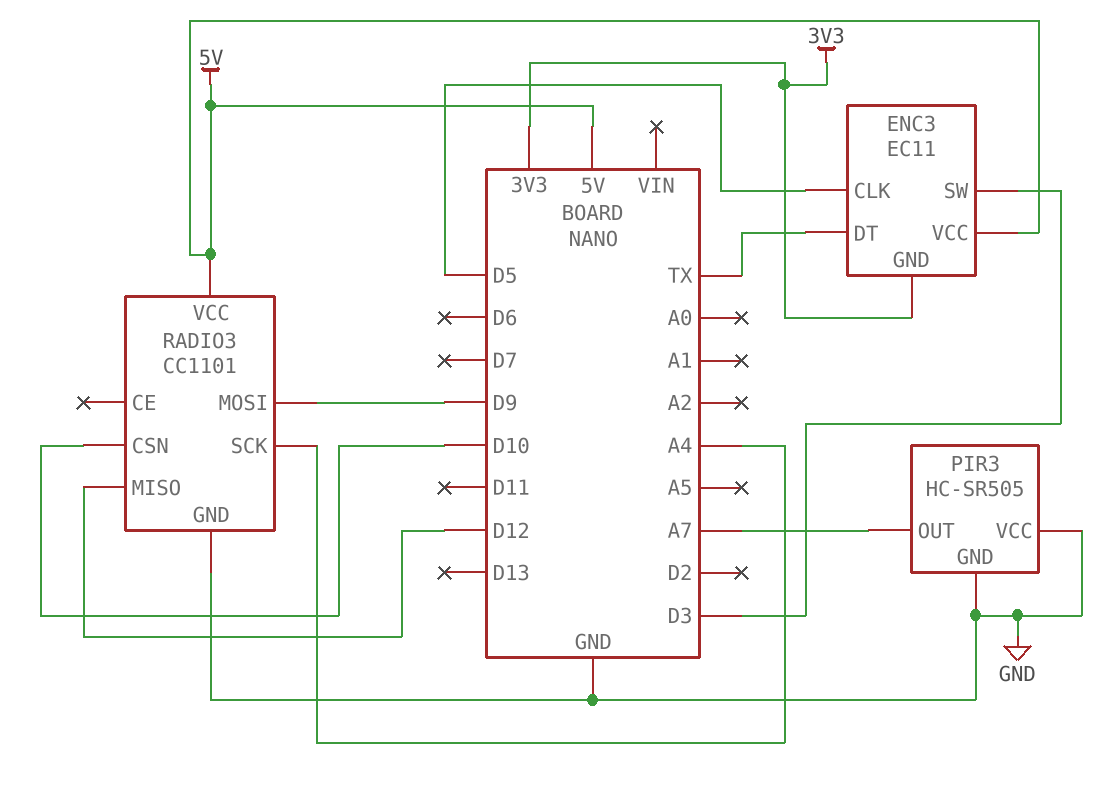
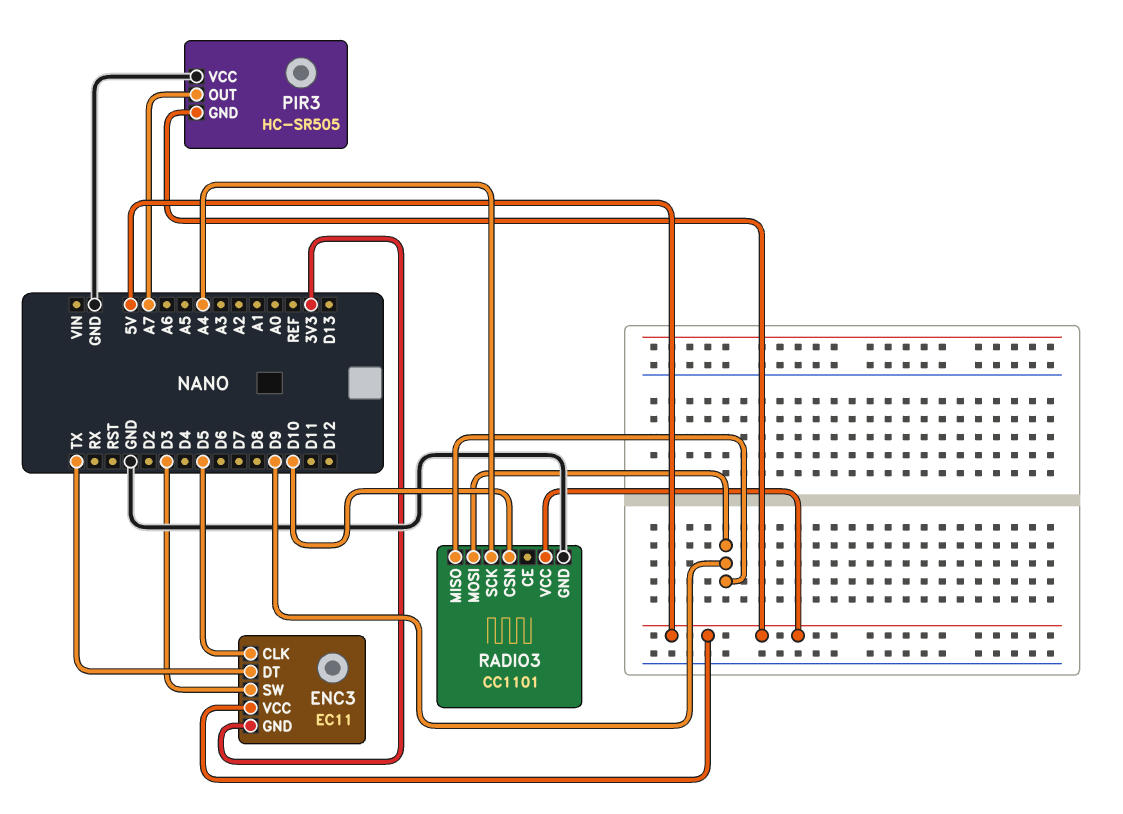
PIR3 pin GND: GND -> 5V
RADIO3 pin MISO: D12 -> D9

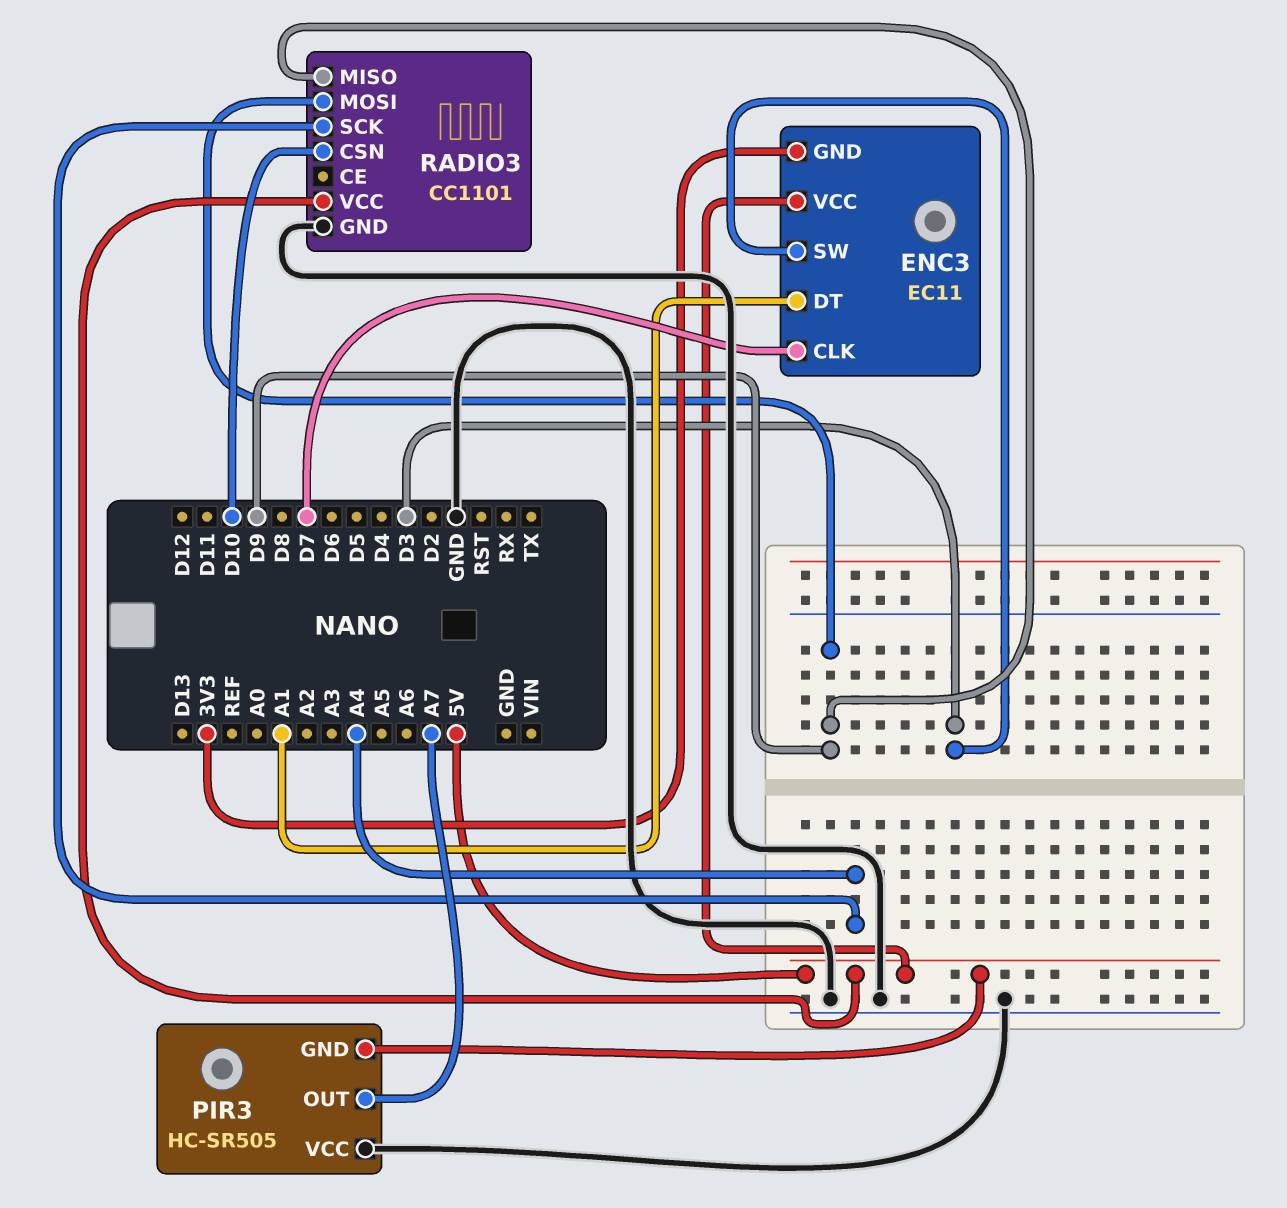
ENC3 pin CLK: D5 -> D7
ENC3 pin DT: TX -> A1

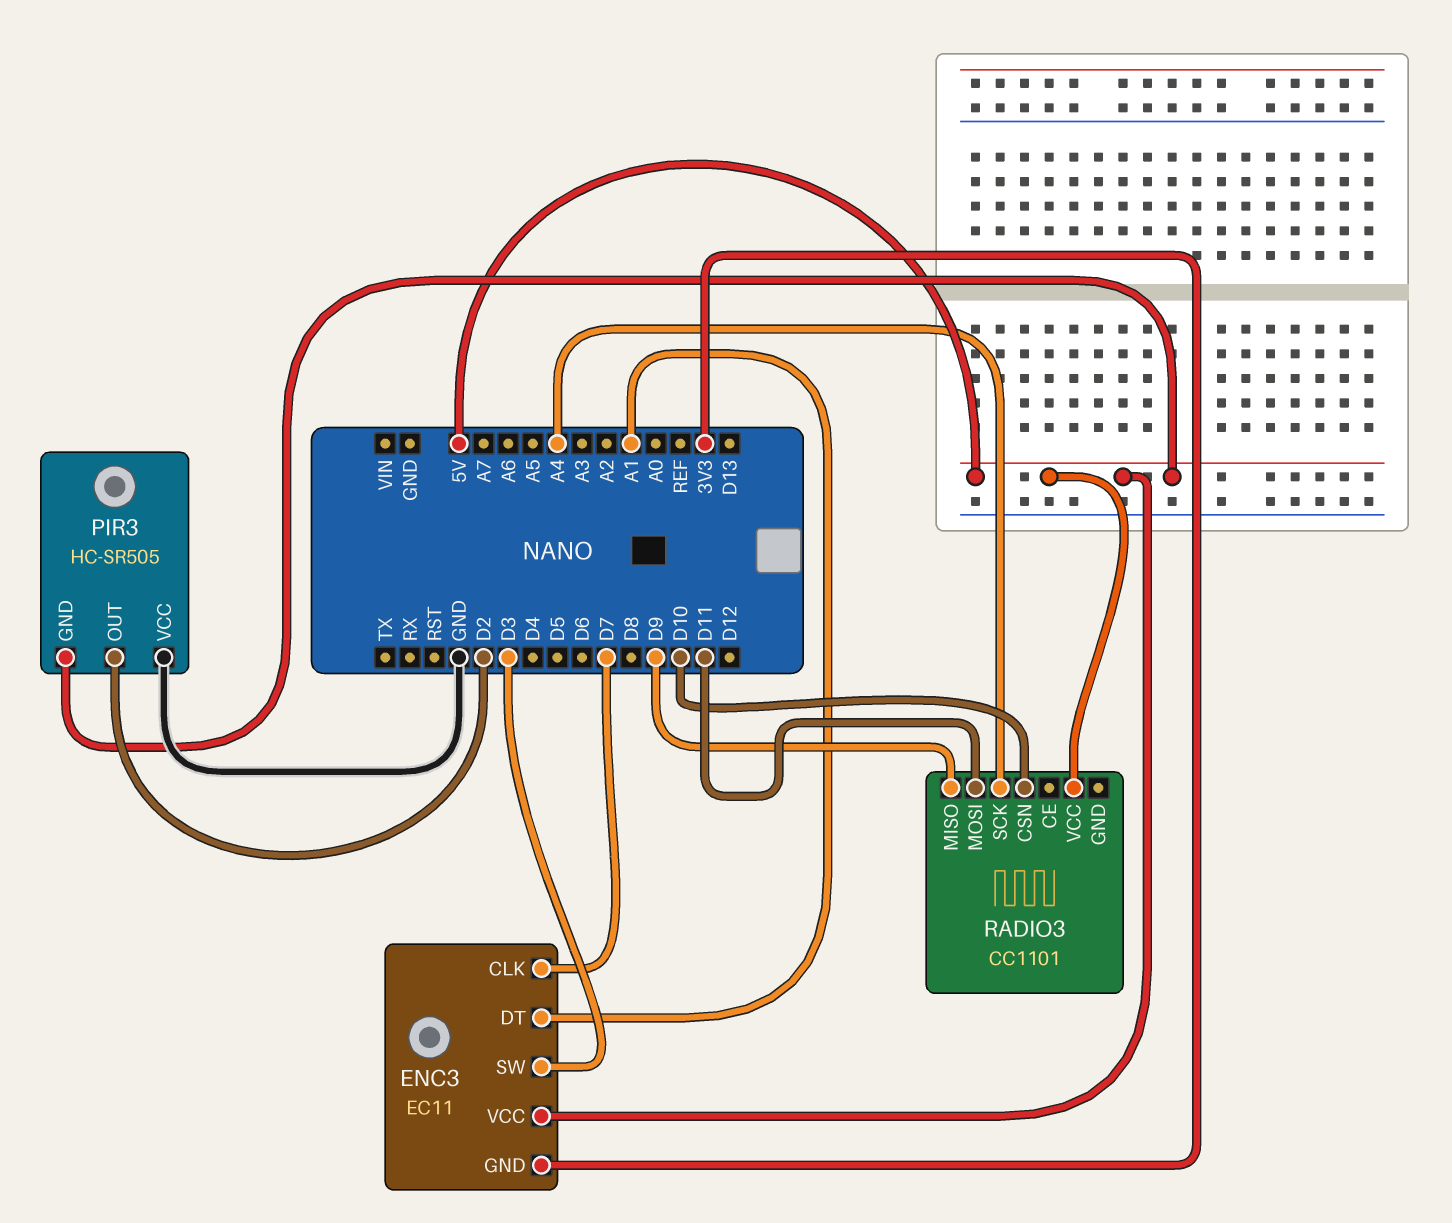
PIR3 pin OUT: A7 -> D2
RADIO3 pin GND: GND -> none
RADIO3 pin MOSI: D9 -> D11

